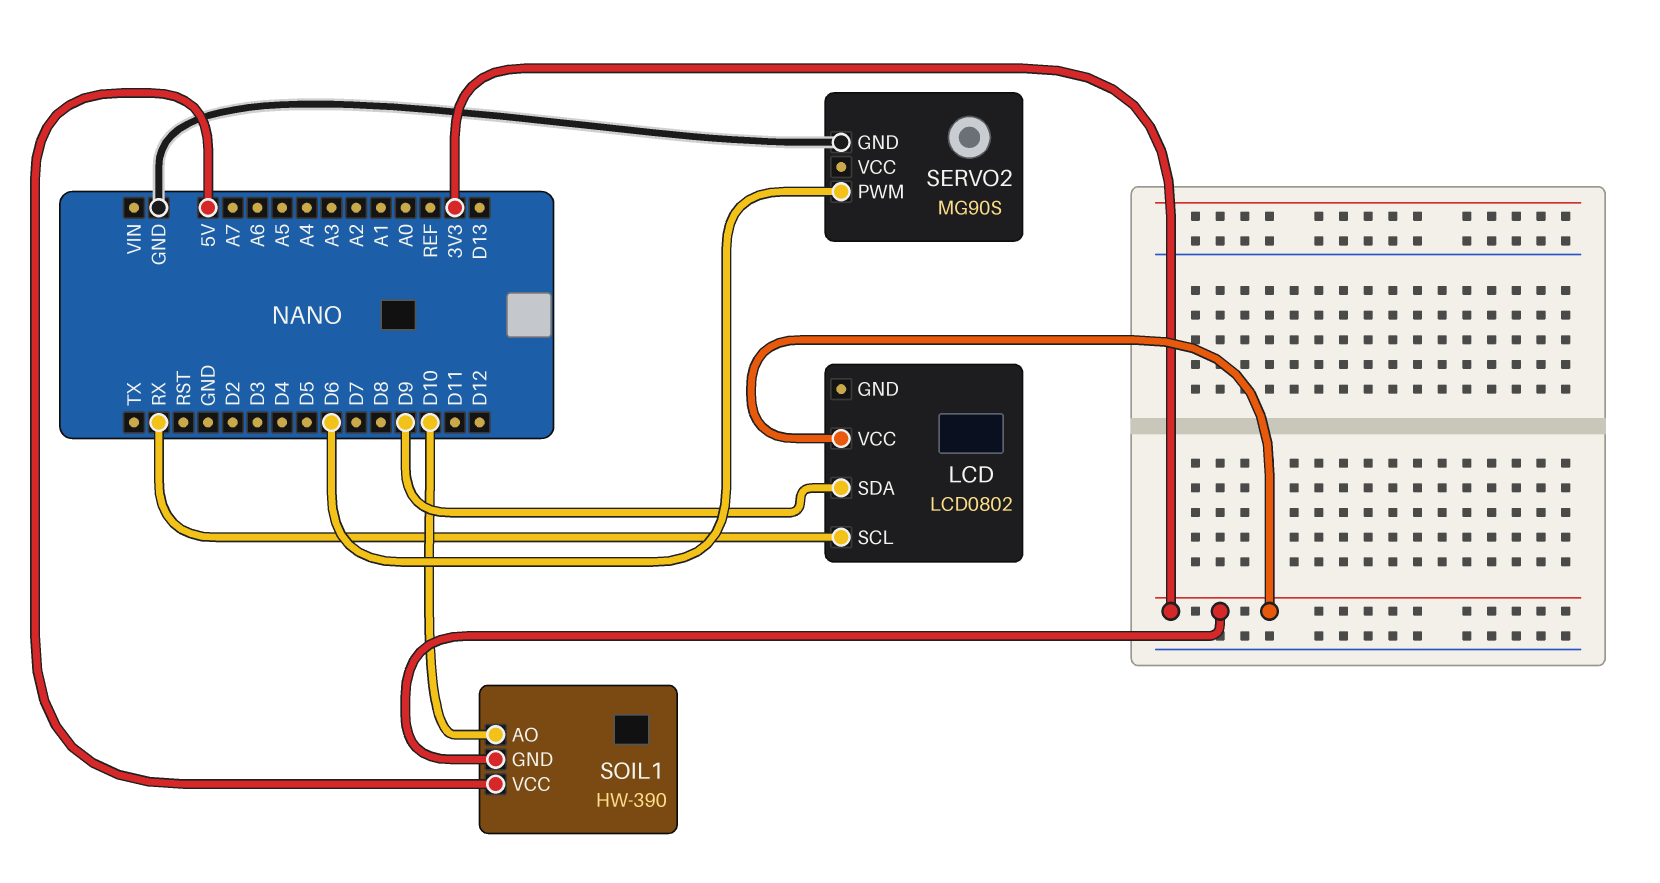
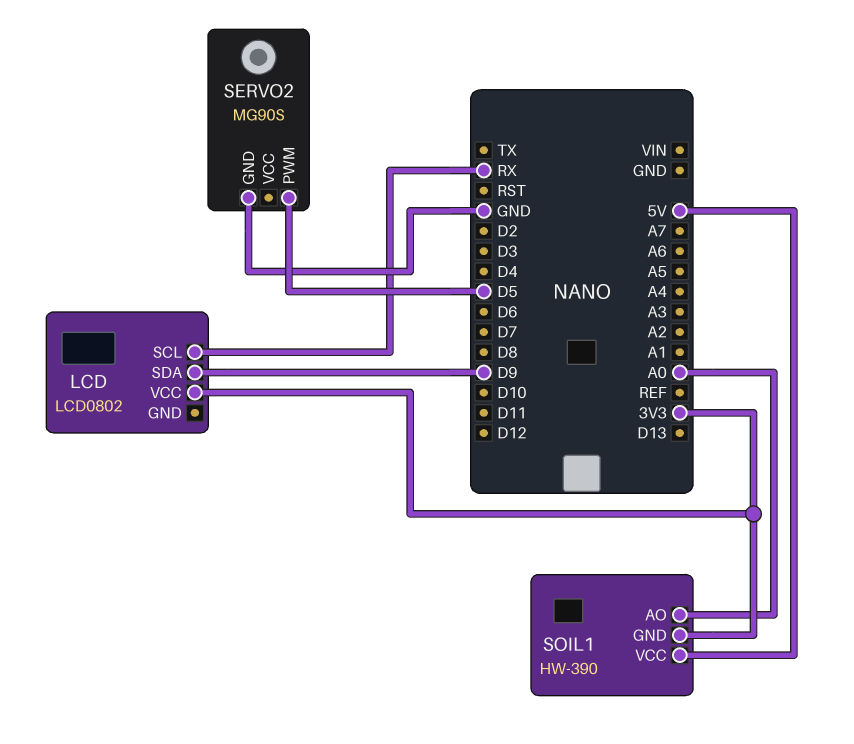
SERVO2 pin PWM: D6 -> D5
SOIL1 pin AO: D10 -> A0

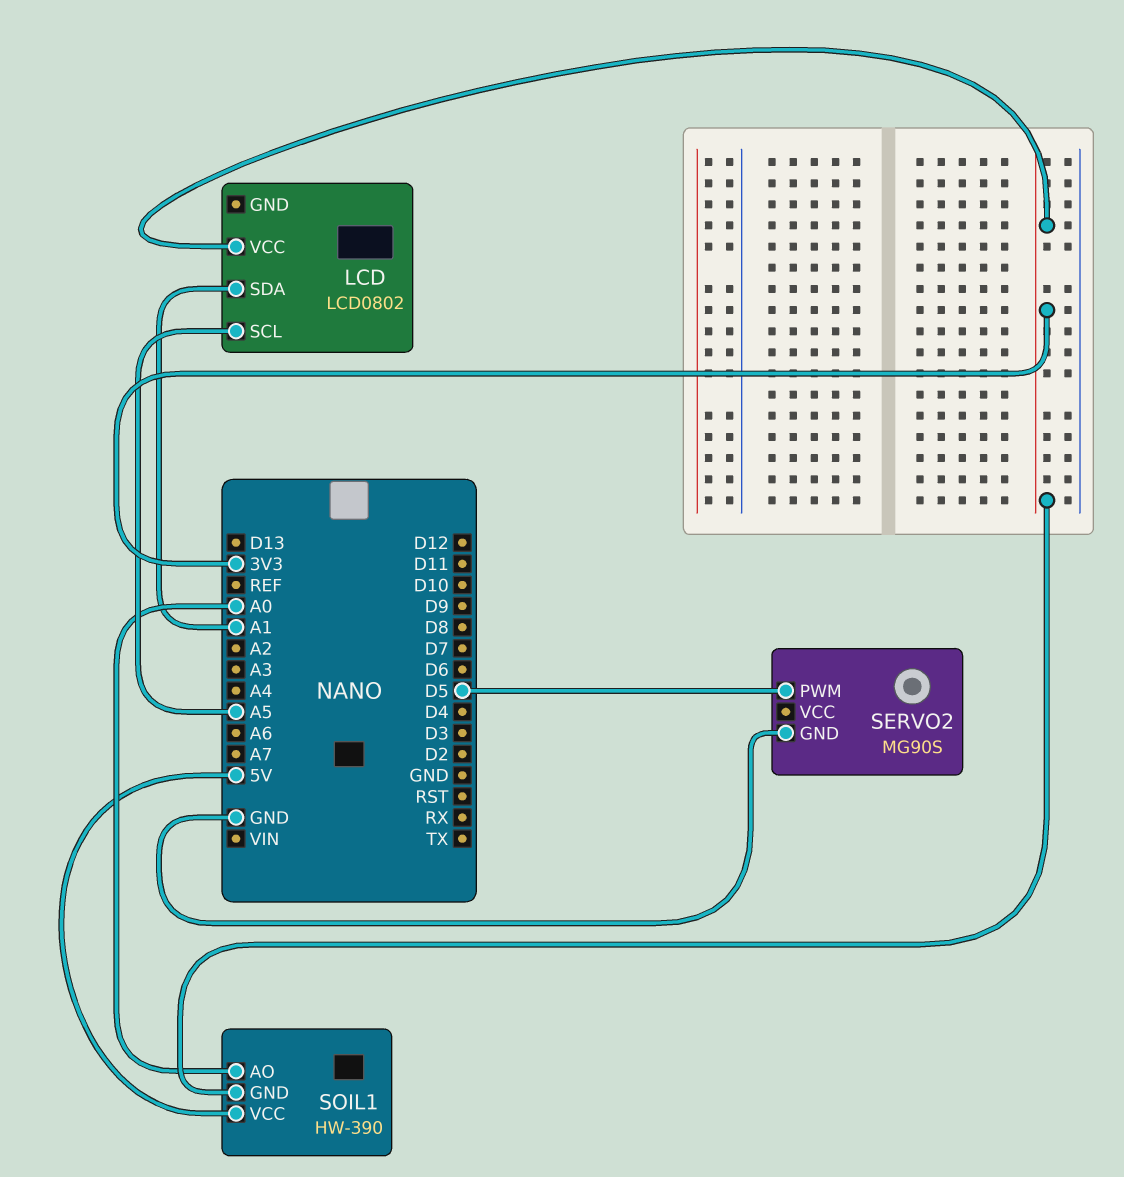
LCD pin SCL: RX -> A5
LCD pin SDA: D9 -> A1

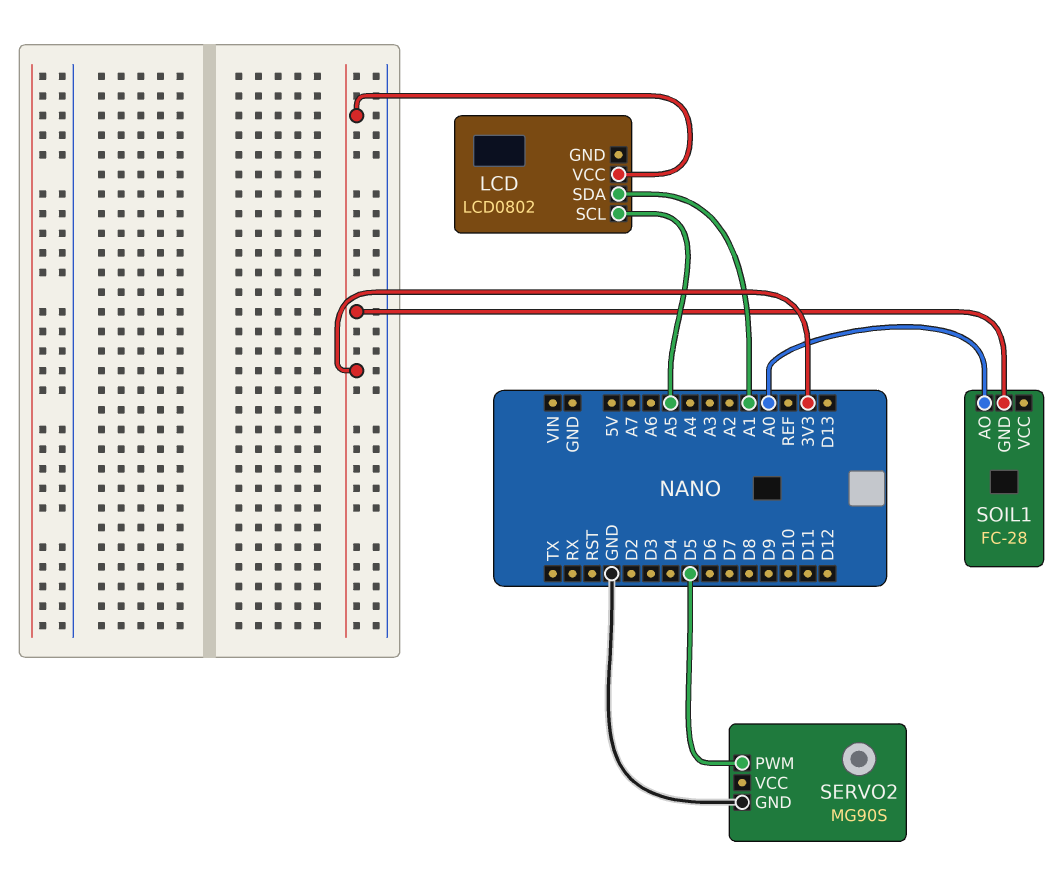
SOIL1: HW-390 -> FC-28
SOIL1 pin VCC: 5V -> none

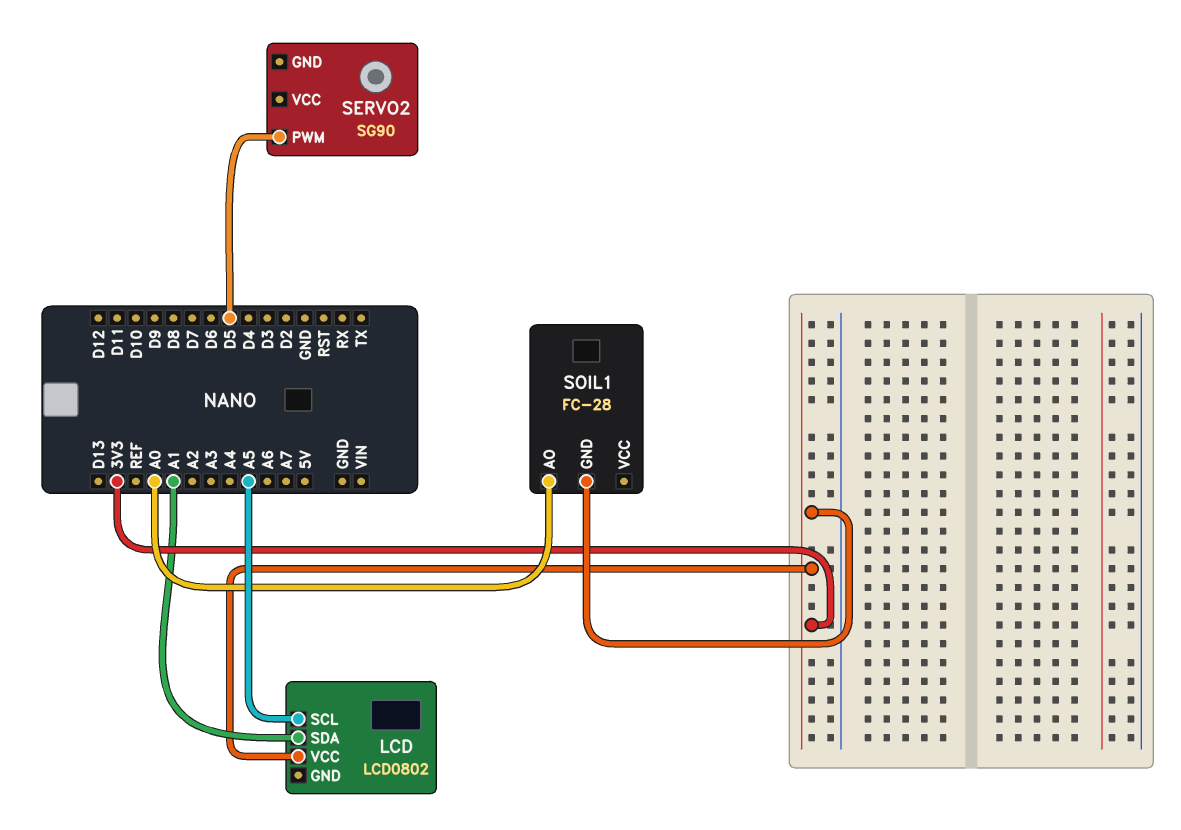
SERVO2: MG90S -> SG90
SERVO2 pin GND: GND -> none

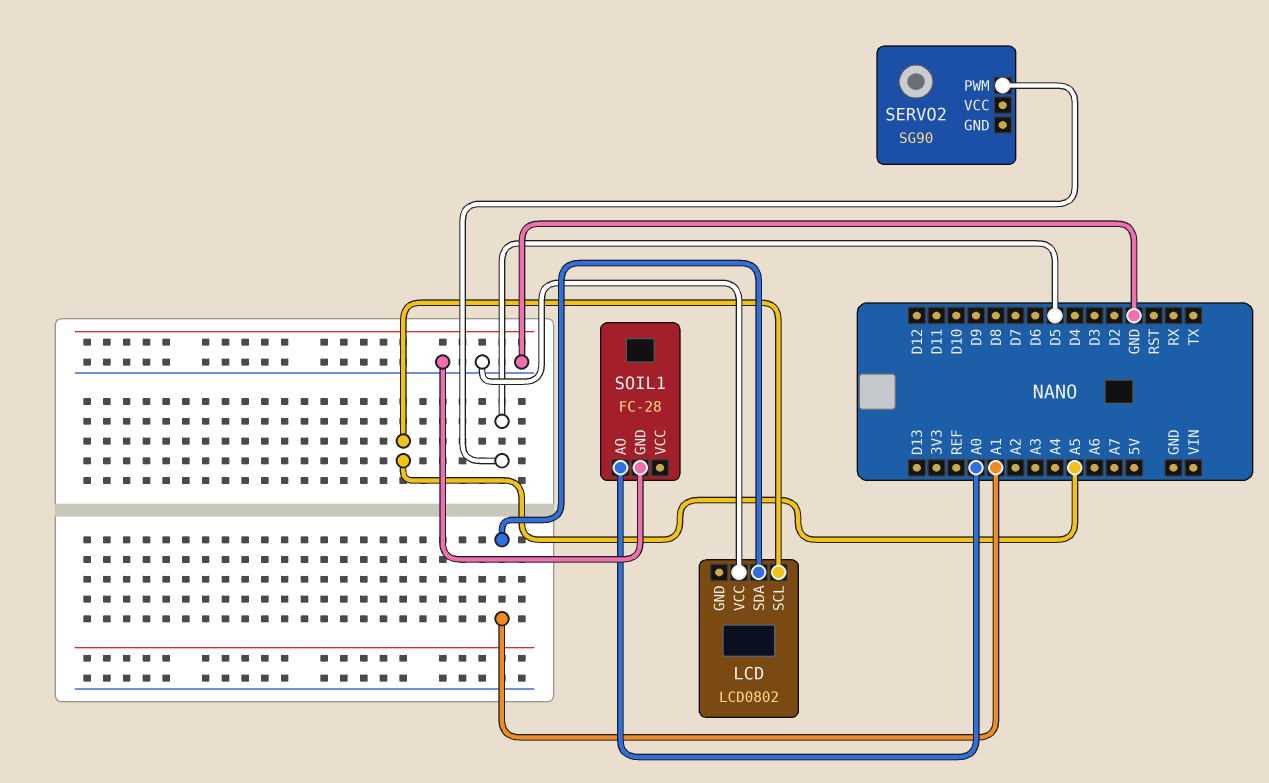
LCD pin VCC: 3V3 -> GND
SOIL1 pin GND: 3V3 -> GND

